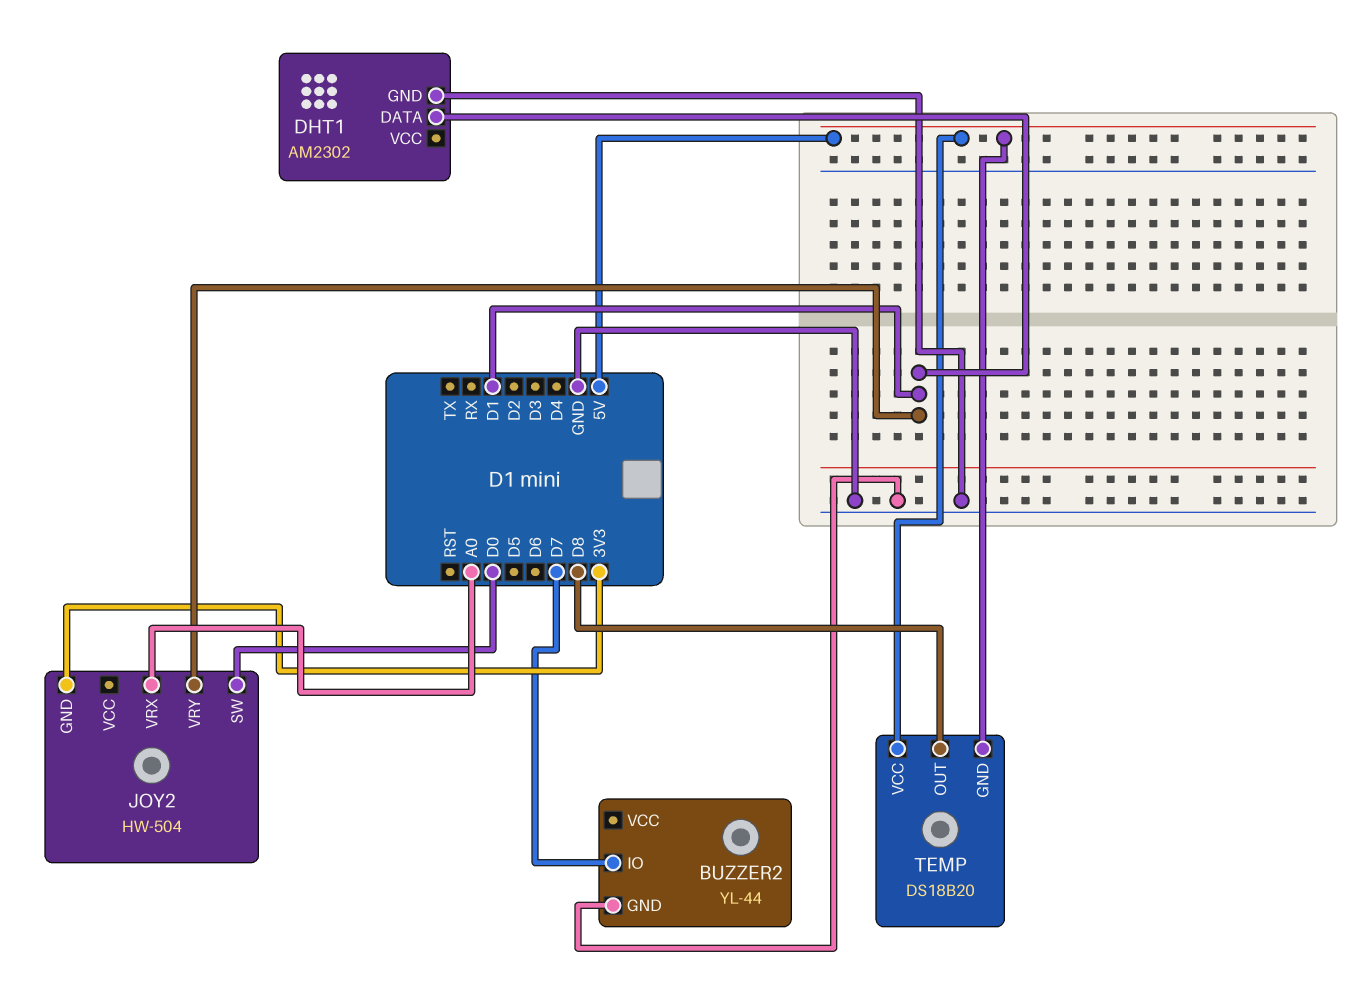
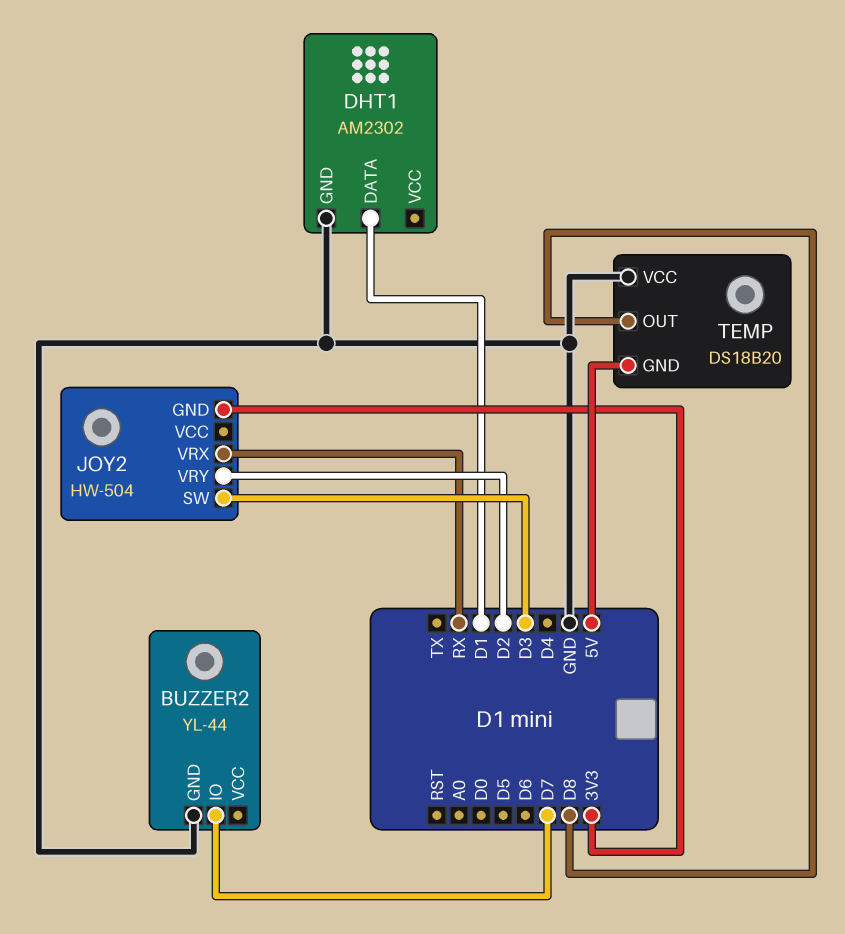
JOY2 pin SW: D0 -> D3
JOY2 pin VRX: A0 -> RX
JOY2 pin VRY: D1 -> D2
TEMP pin VCC: 5V -> GND

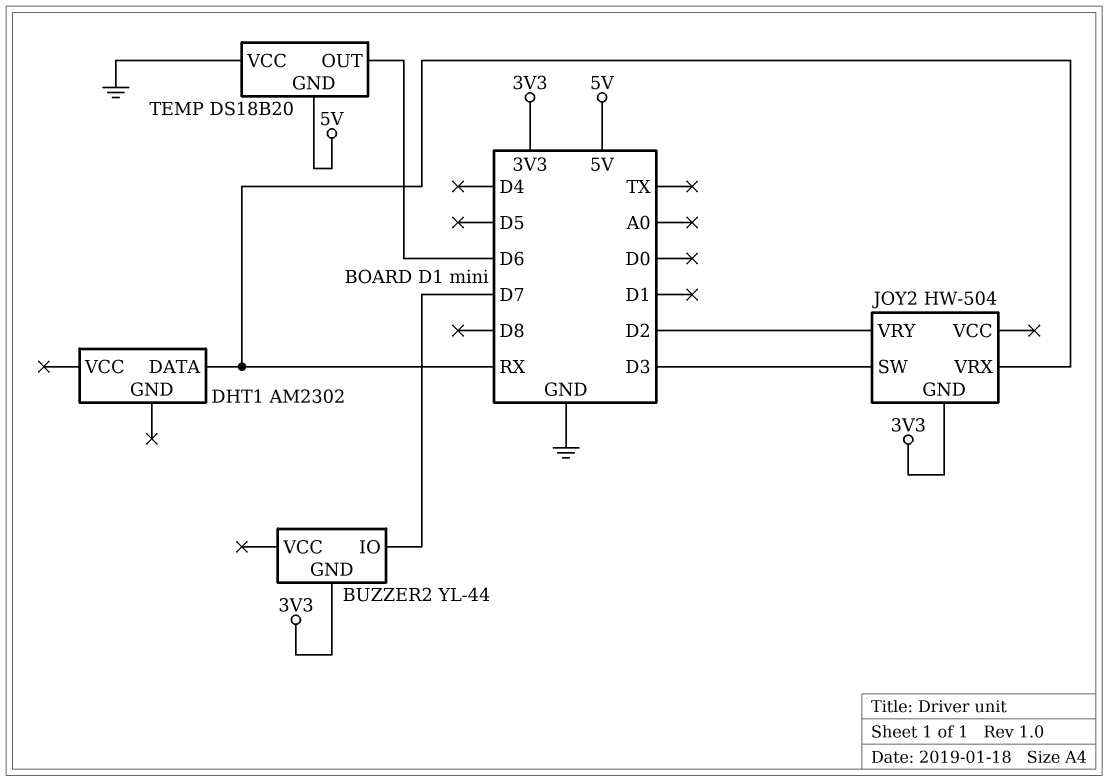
BUZZER2 pin GND: GND -> 3V3
DHT1 pin DATA: D1 -> RX
DHT1 pin GND: GND -> none
TEMP pin OUT: D8 -> D6

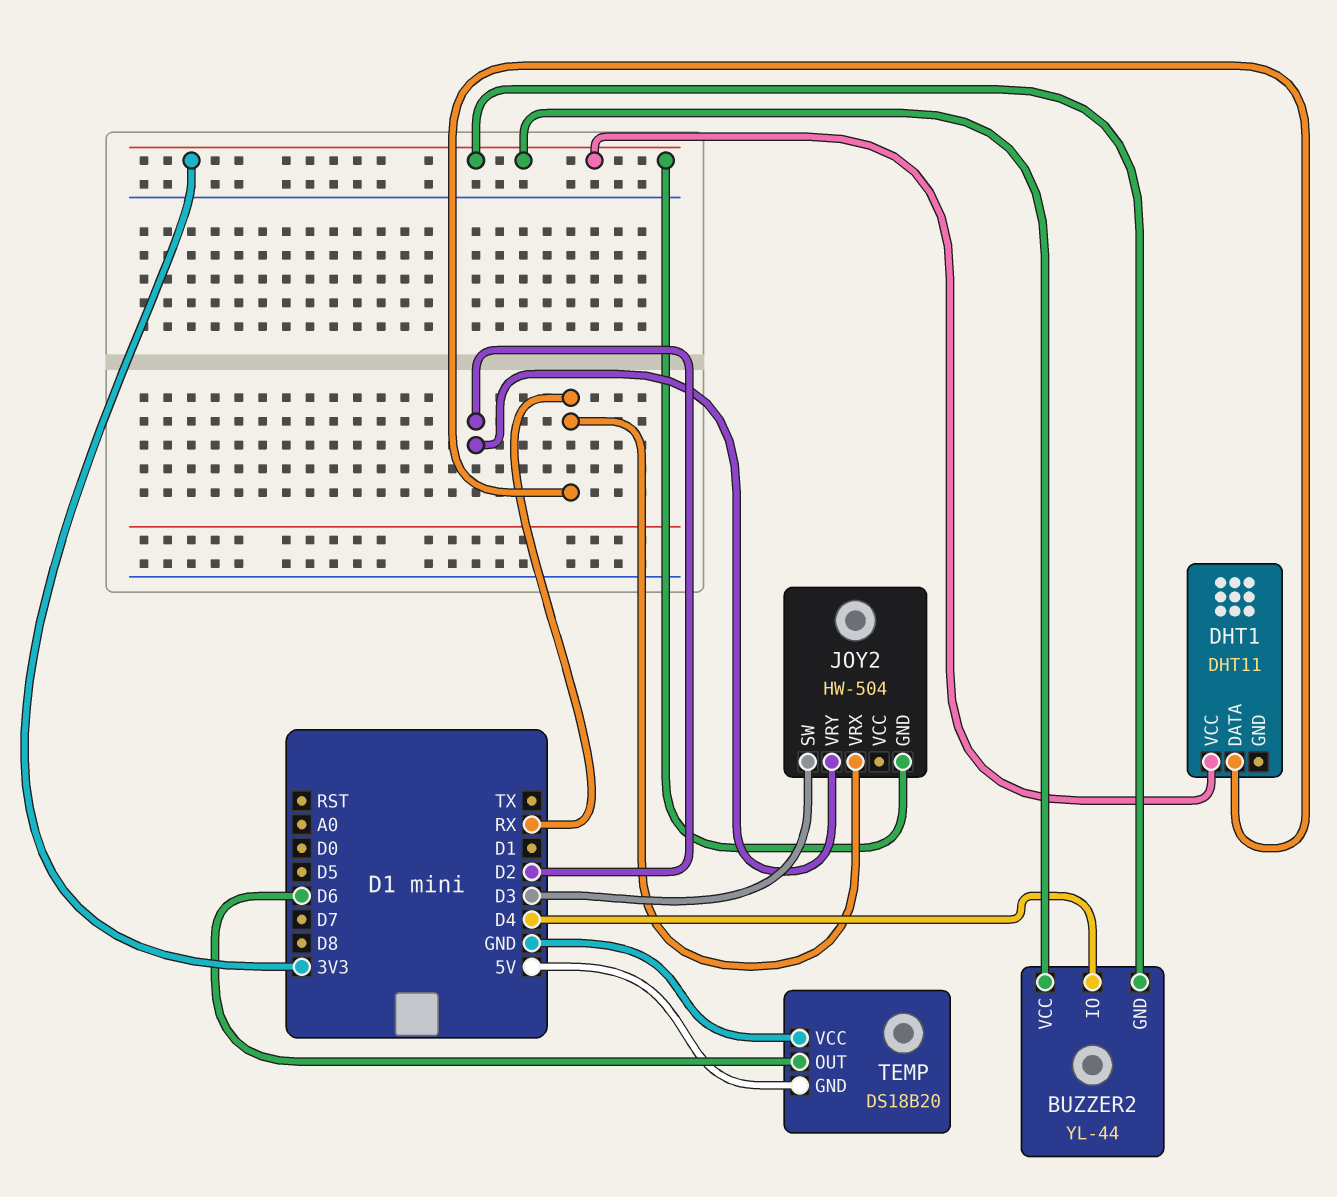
BUZZER2 pin IO: D7 -> D4
BUZZER2 pin VCC: none -> 3V3
DHT1: AM2302 -> DHT11
DHT1 pin VCC: none -> 3V3

